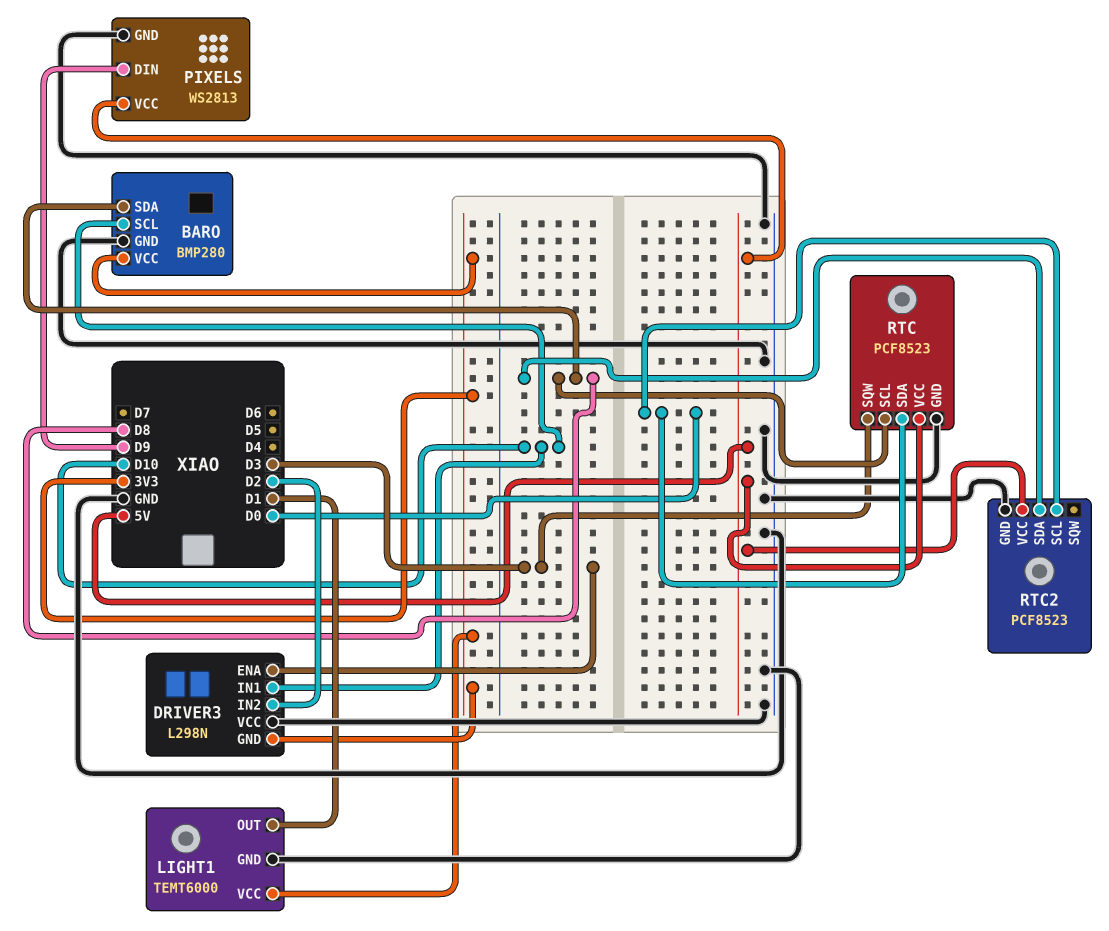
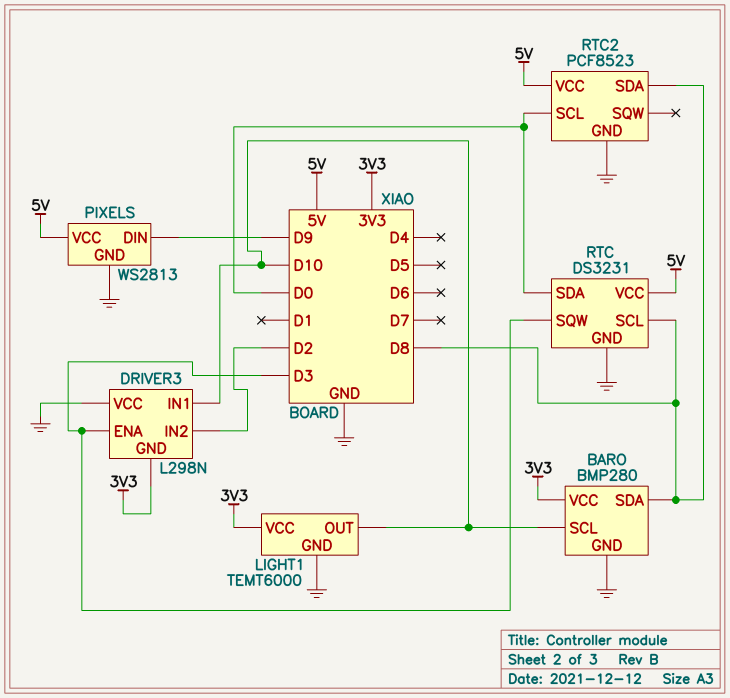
LIGHT1 pin OUT: D1 -> D10
RTC: PCF8523 -> DS3231

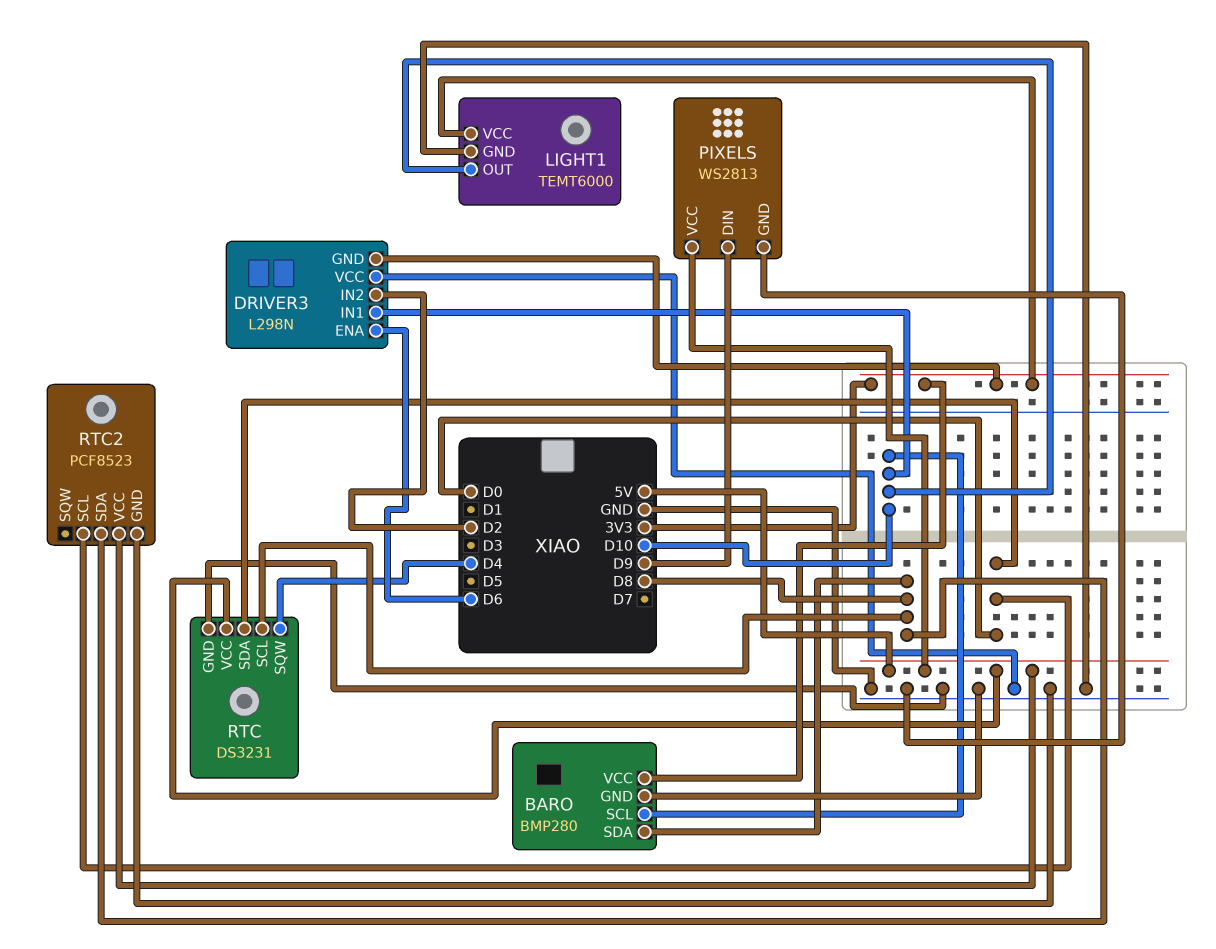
DRIVER3 pin ENA: D3 -> D6
RTC pin SQW: D3 -> D4

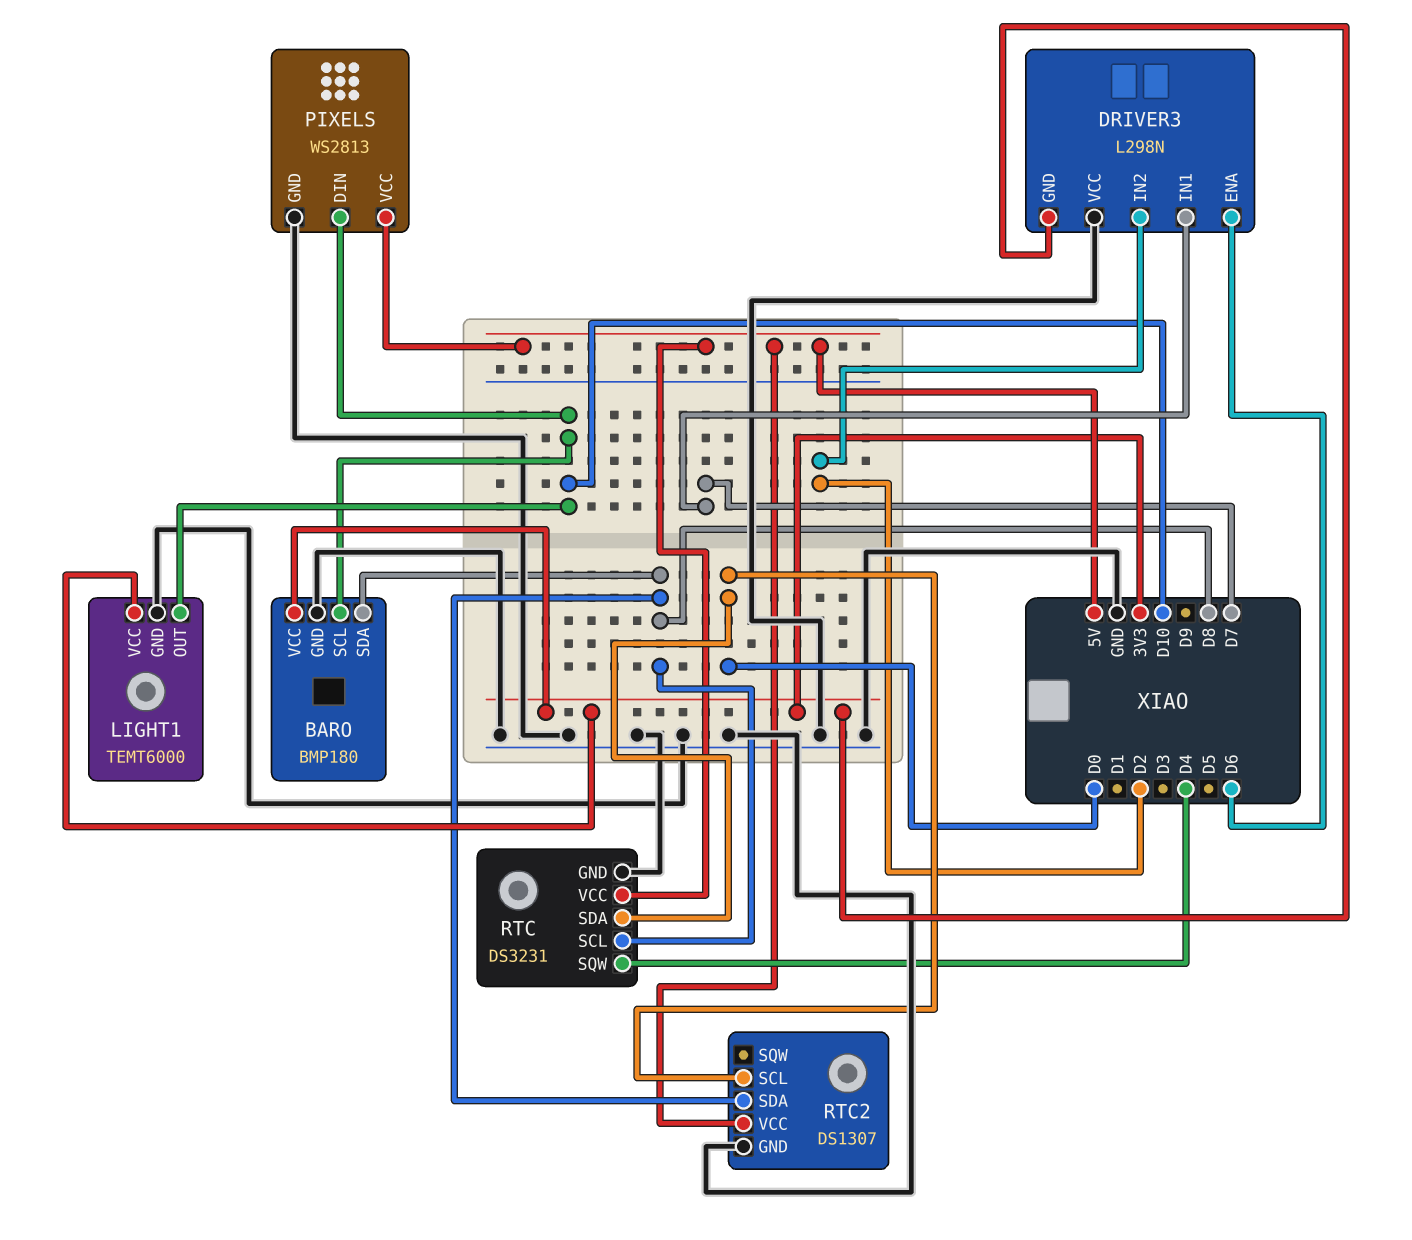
BARO: BMP280 -> BMP180
DRIVER3 pin IN1: D10 -> D7
PIXELS pin DIN: D9 -> D10
RTC2: PCF8523 -> DS1307

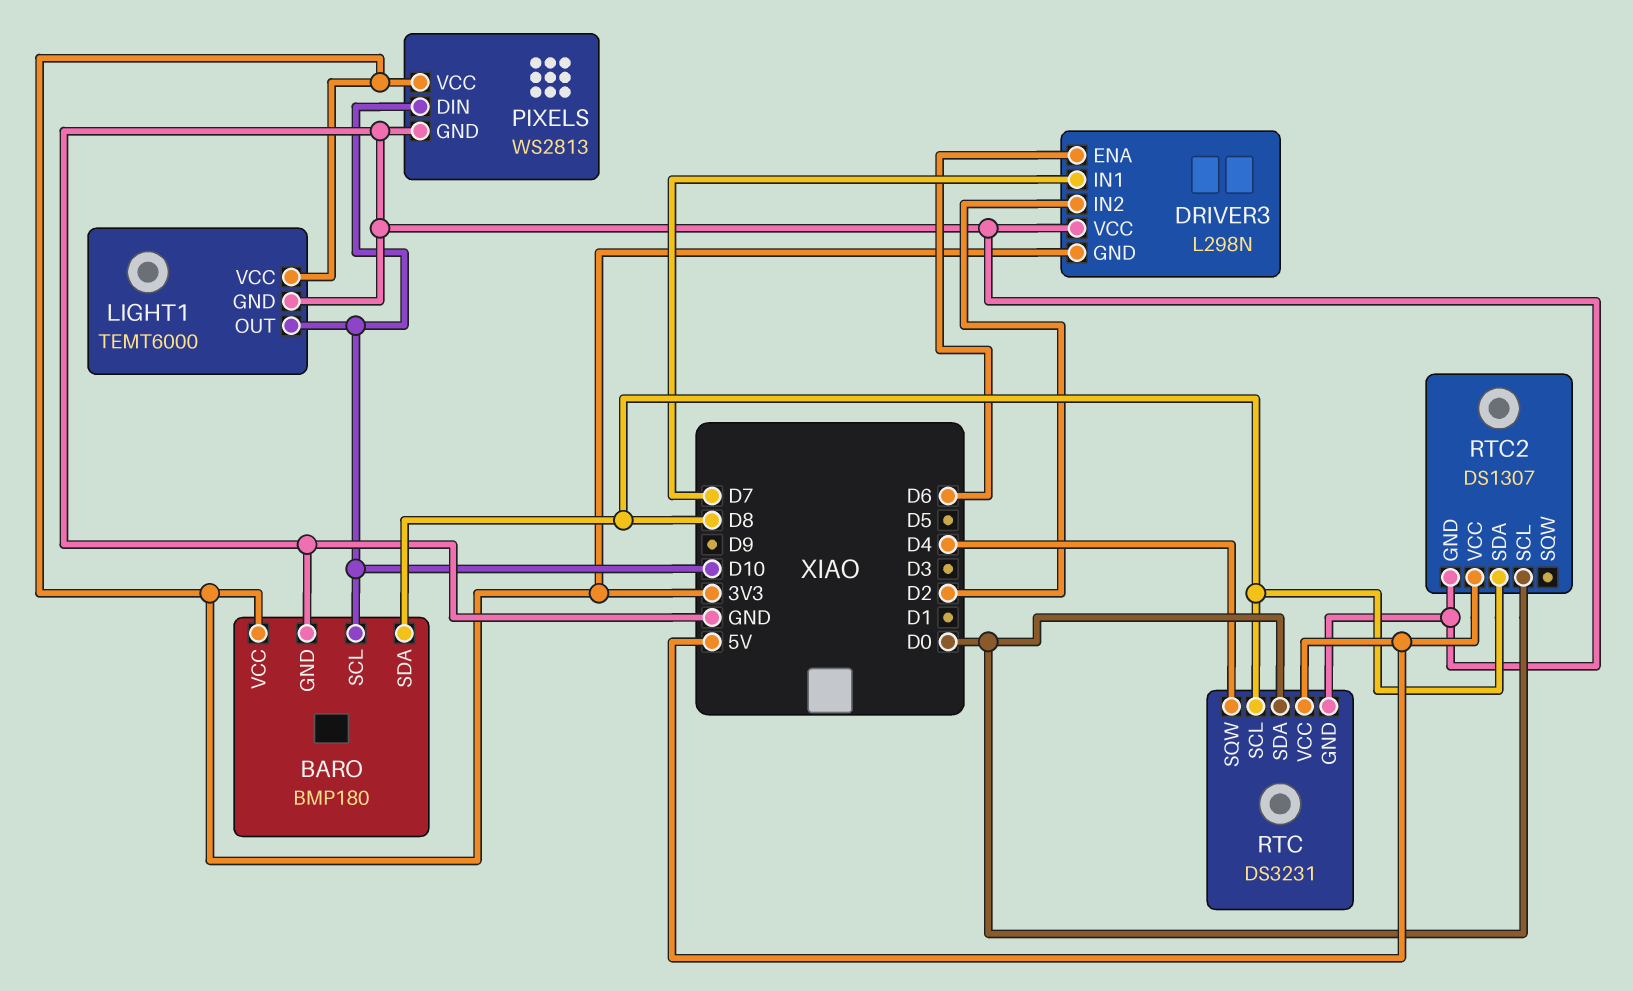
PIXELS pin VCC: 5V -> 3V3

